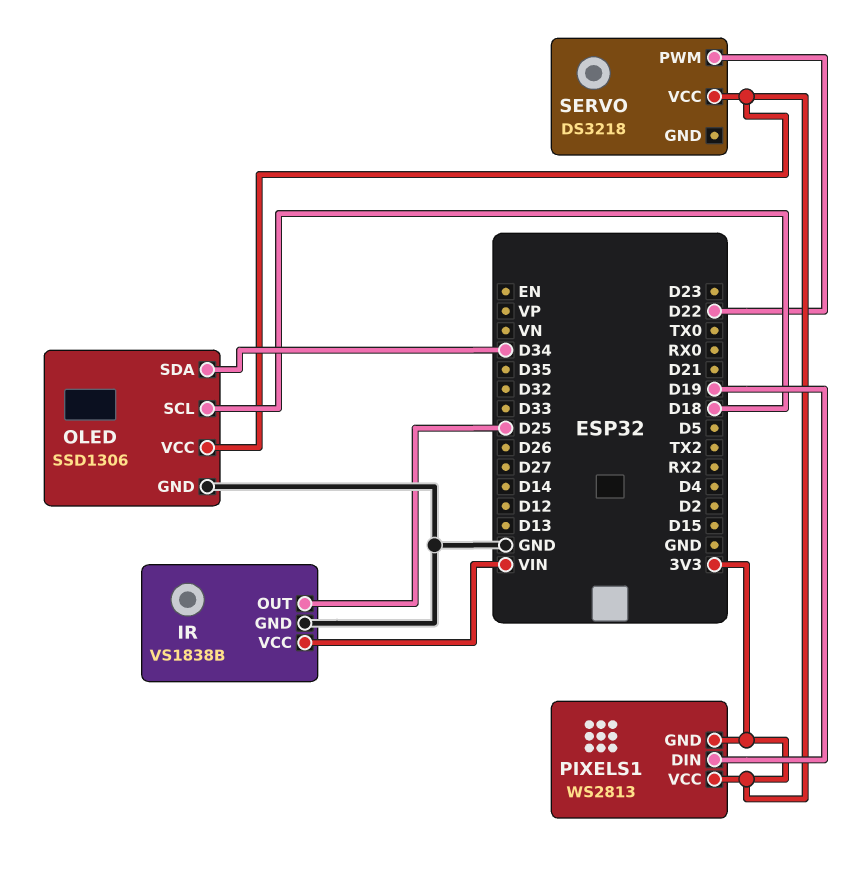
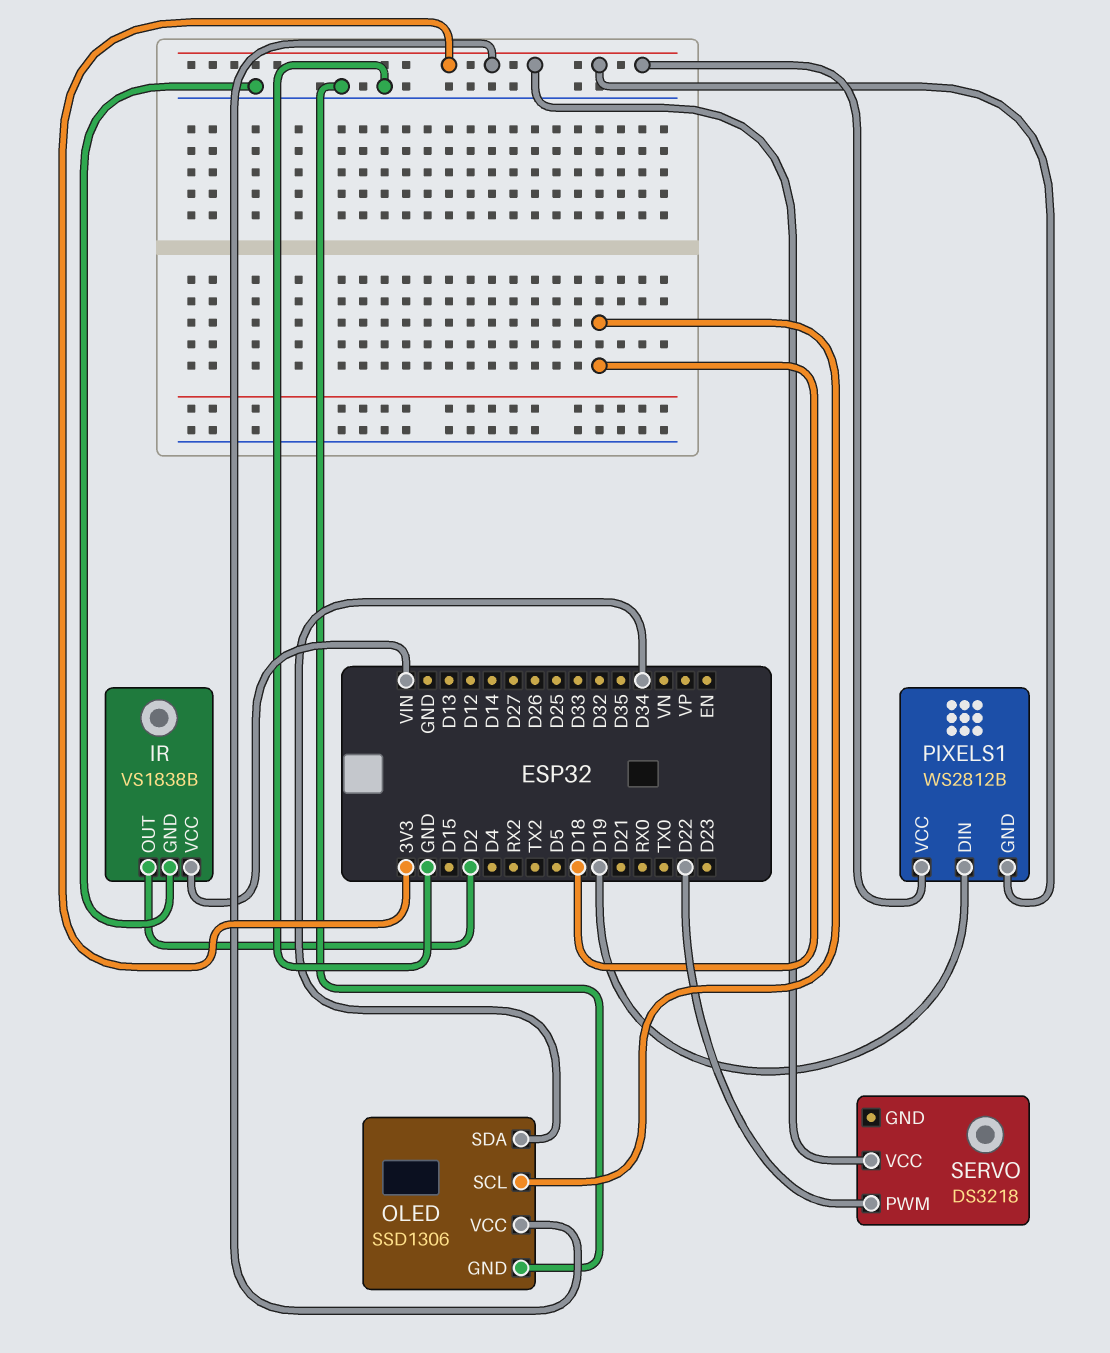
IR pin OUT: D25 -> D2
PIXELS1: WS2813 -> WS2812B

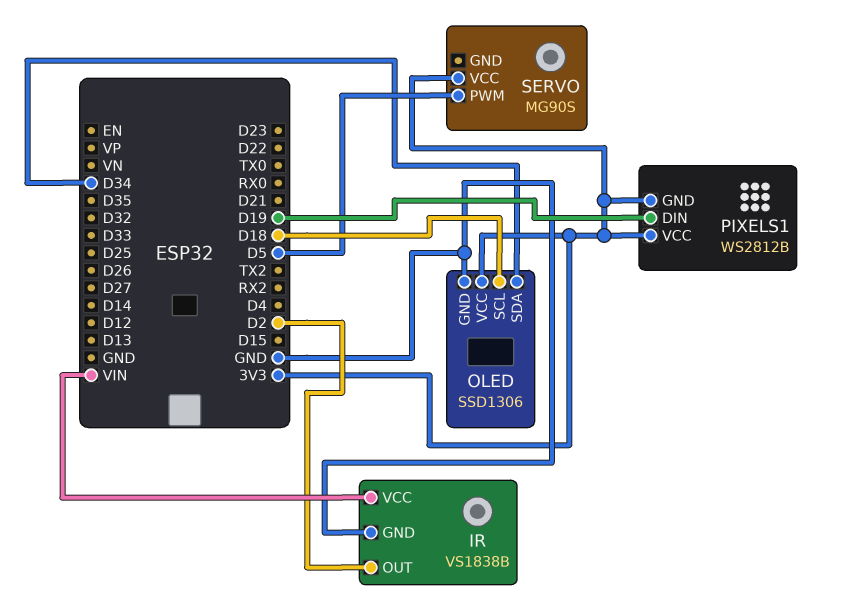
SERVO: DS3218 -> MG90S
SERVO pin PWM: D22 -> D5

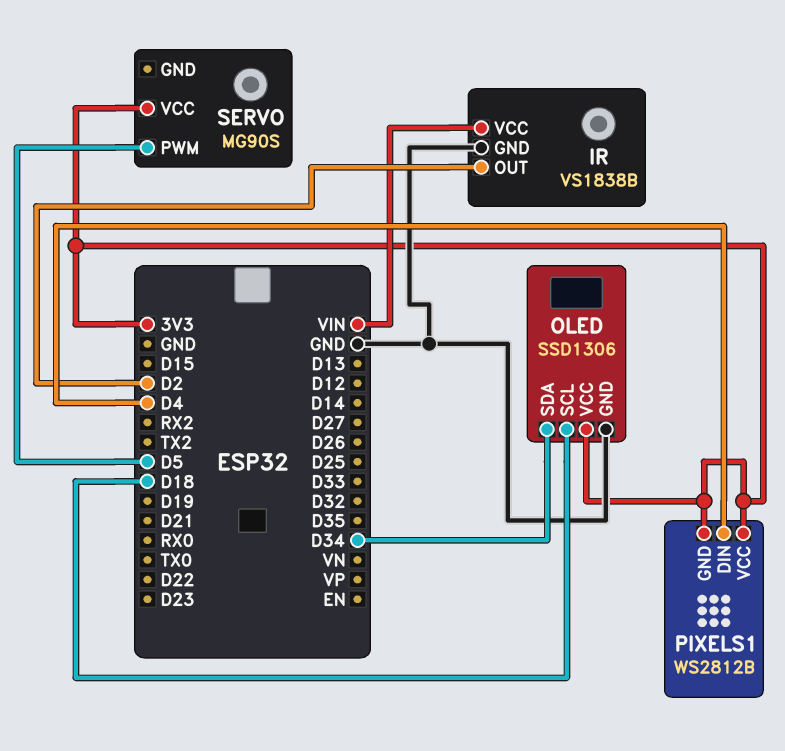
PIXELS1 pin DIN: D19 -> D4

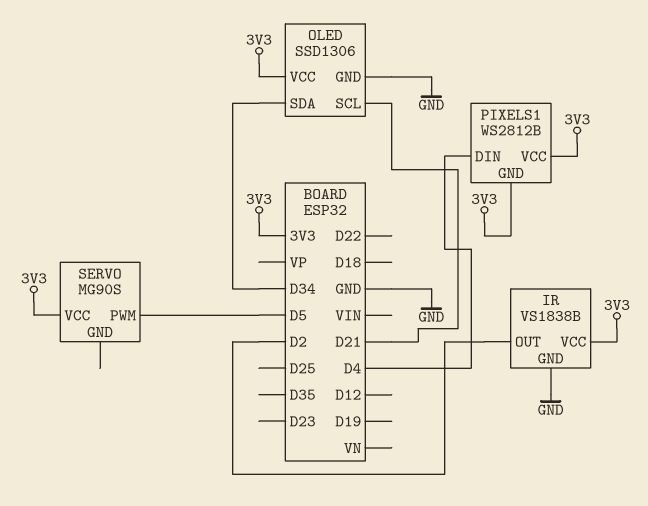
IR pin VCC: VIN -> 3V3
OLED pin SCL: D18 -> D21

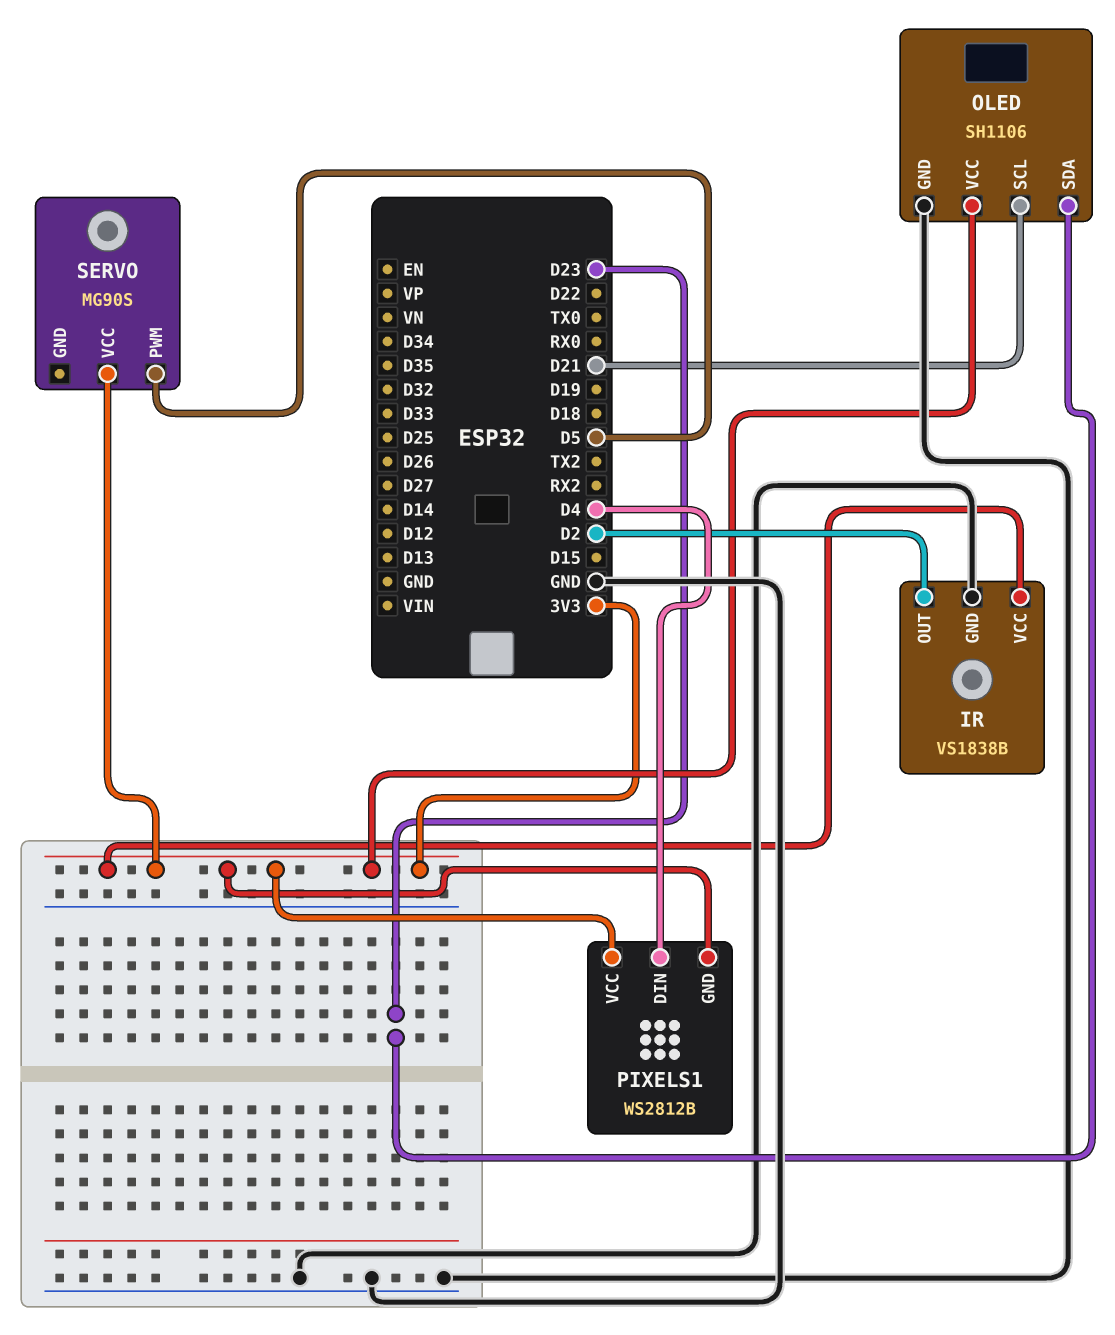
OLED: SSD1306 -> SH1106
OLED pin SDA: D34 -> D23

